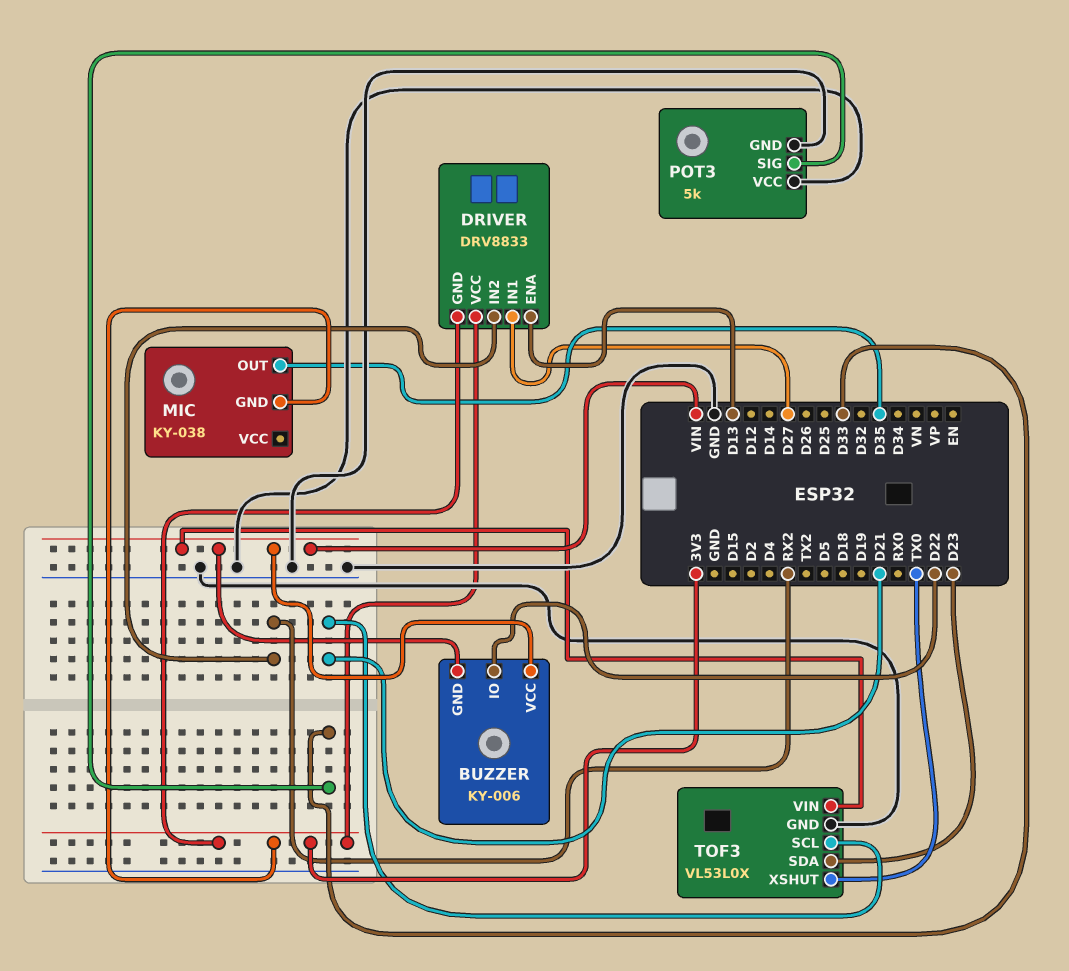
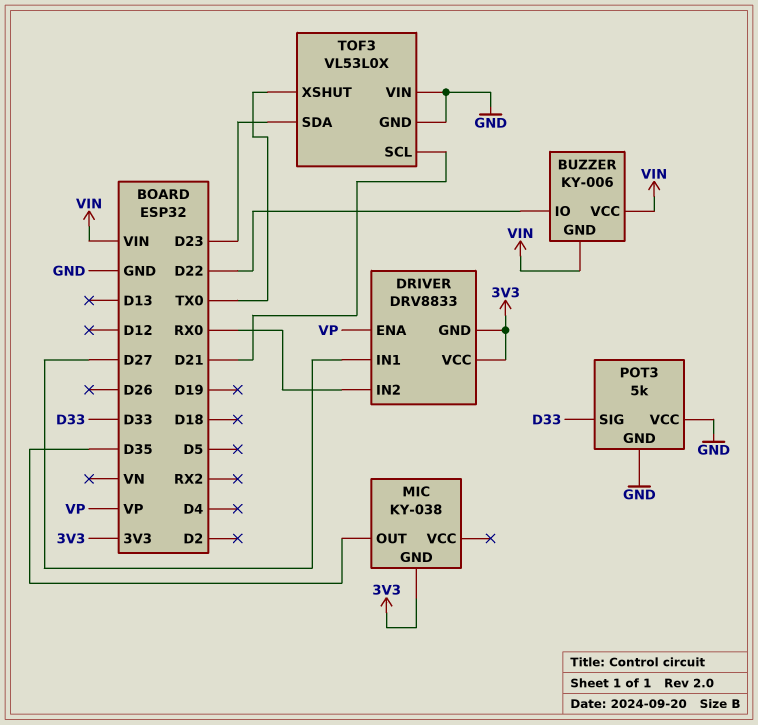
DRIVER pin ENA: D13 -> VP
DRIVER pin IN2: RX2 -> RX0
TOF3 pin VIN: VIN -> GND

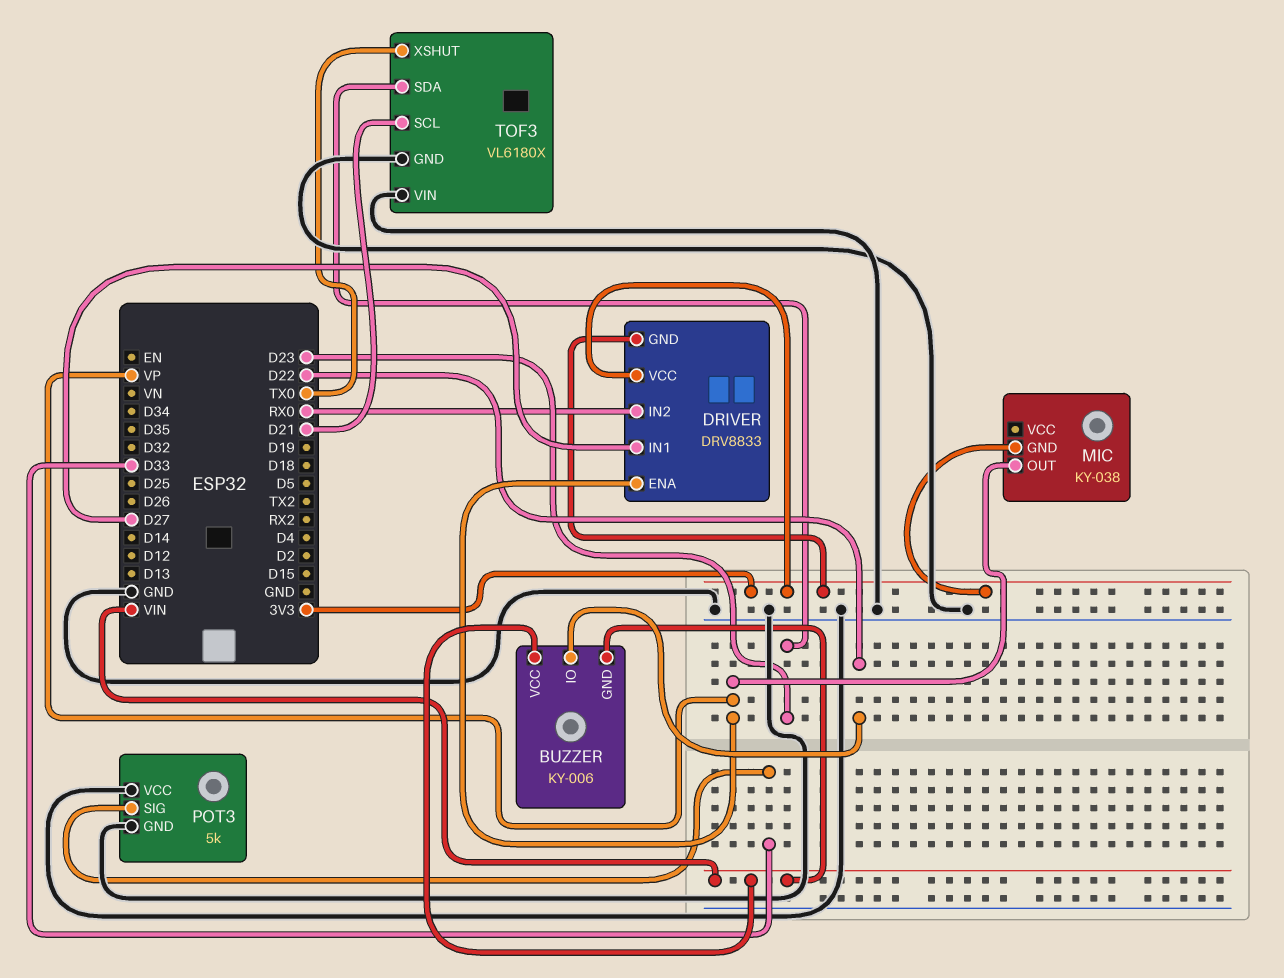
MIC pin OUT: D35 -> VP
TOF3: VL53L0X -> VL6180X

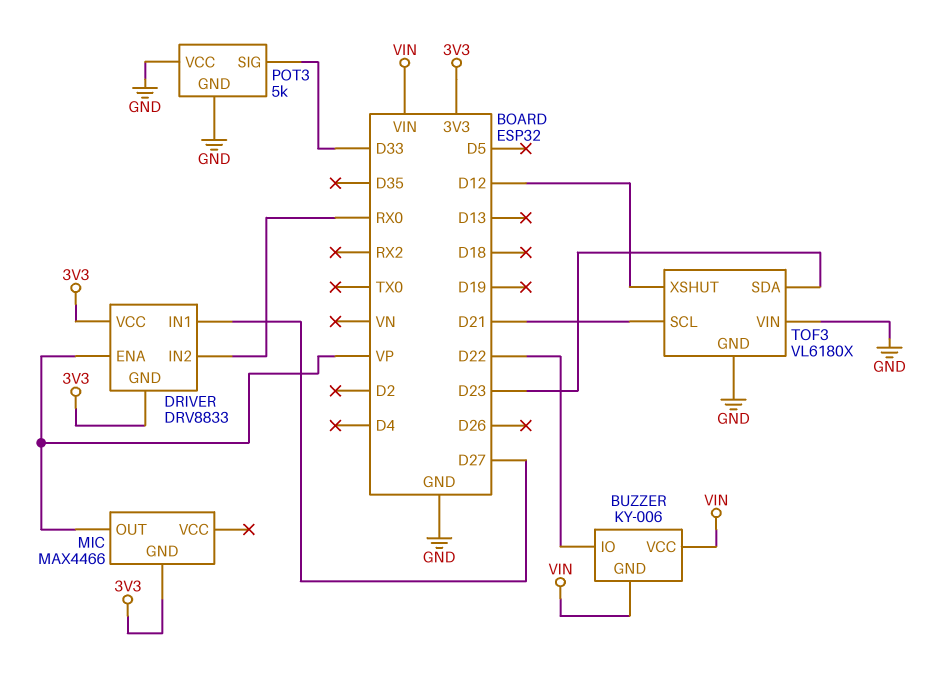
MIC: KY-038 -> MAX4466
TOF3 pin XSHUT: TX0 -> D12

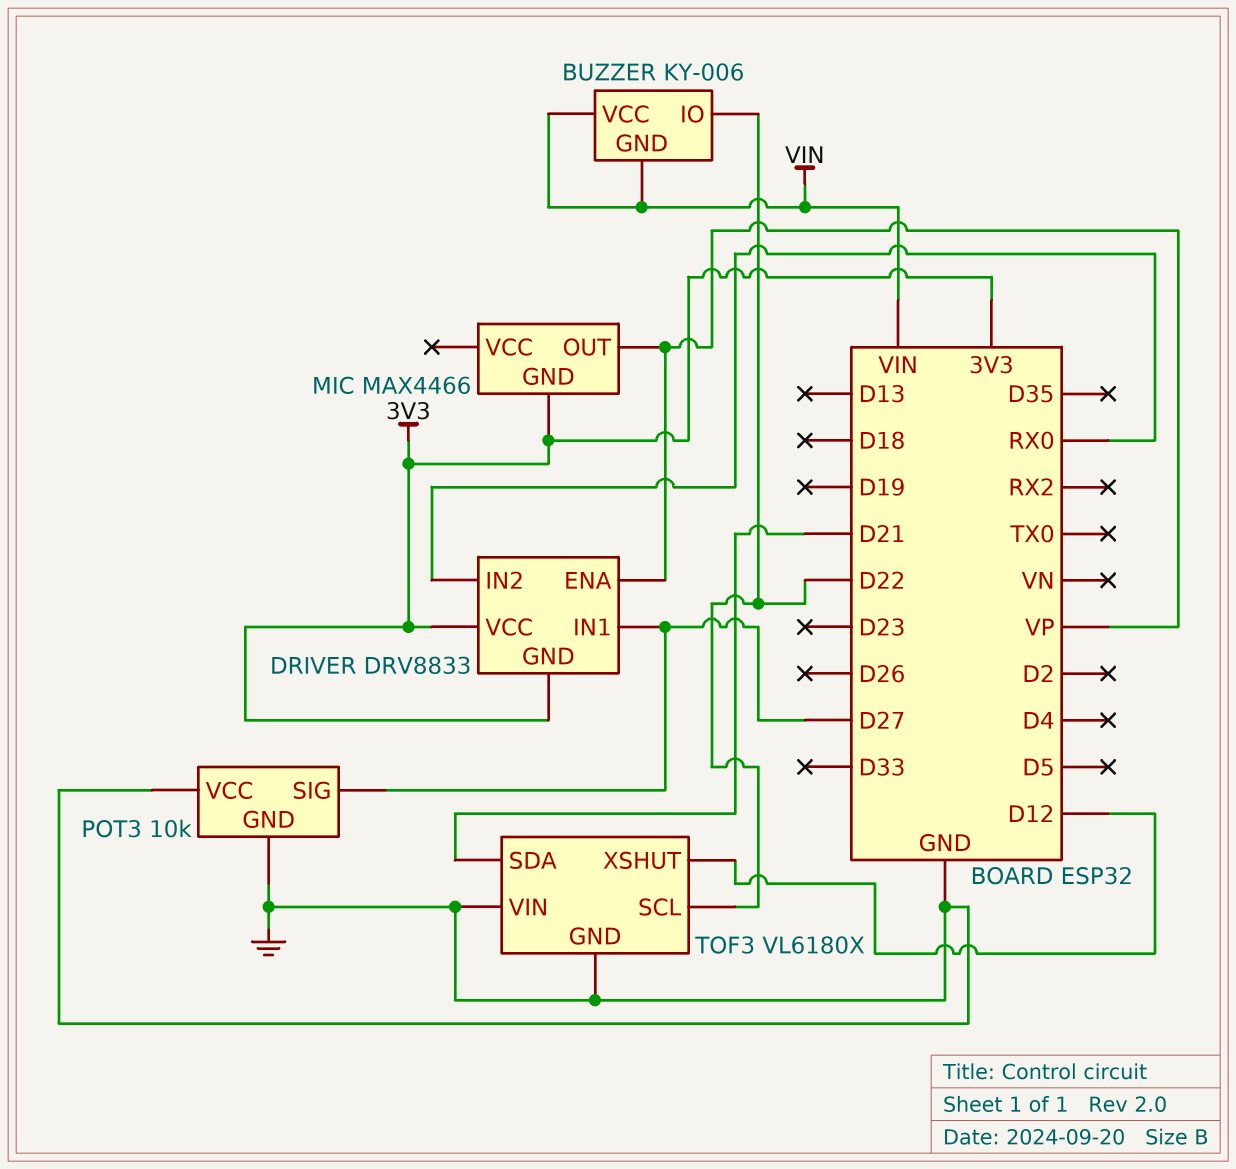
POT3: 5k -> 10k
POT3 pin SIG: D33 -> D27
TOF3 pin SCL: D21 -> D22
TOF3 pin SDA: D23 -> D21

